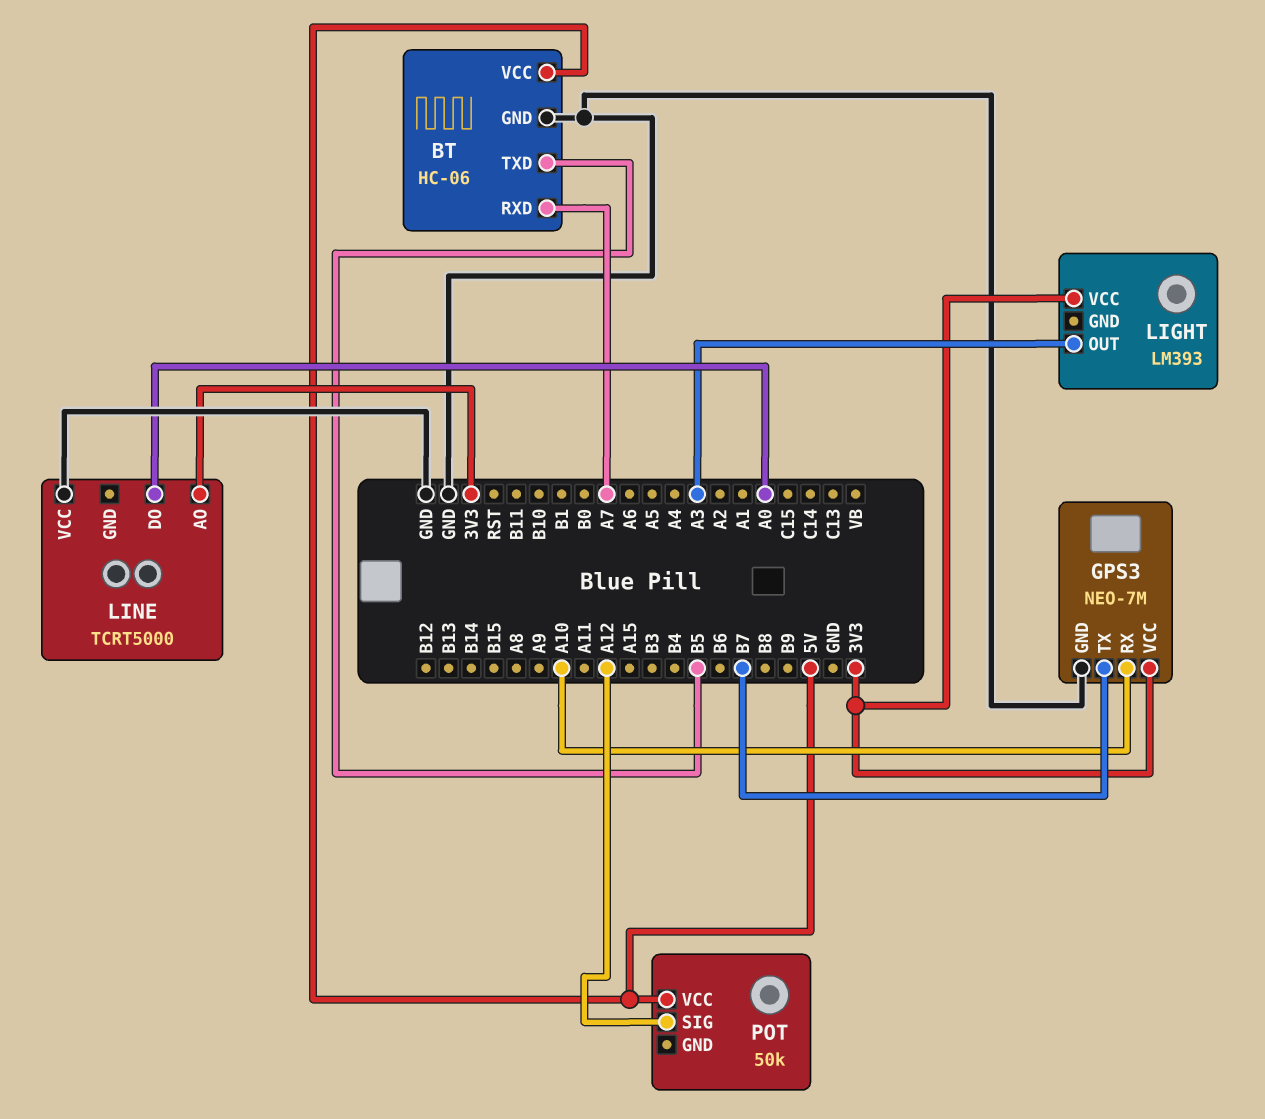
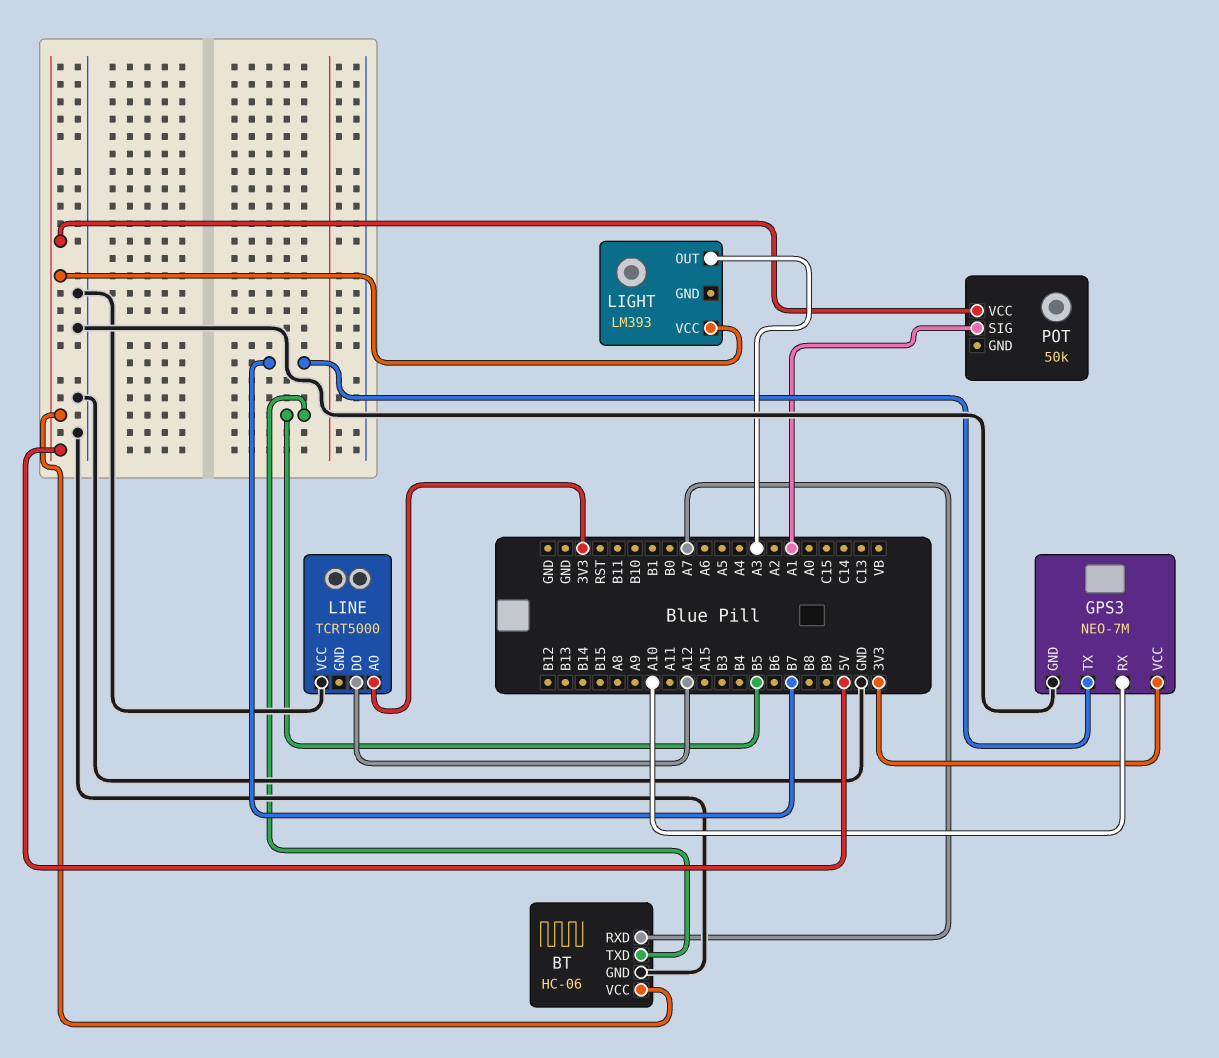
LIGHT pin VCC: 3V3 -> 5V
LINE pin DO: A0 -> A12
POT pin SIG: A12 -> A1

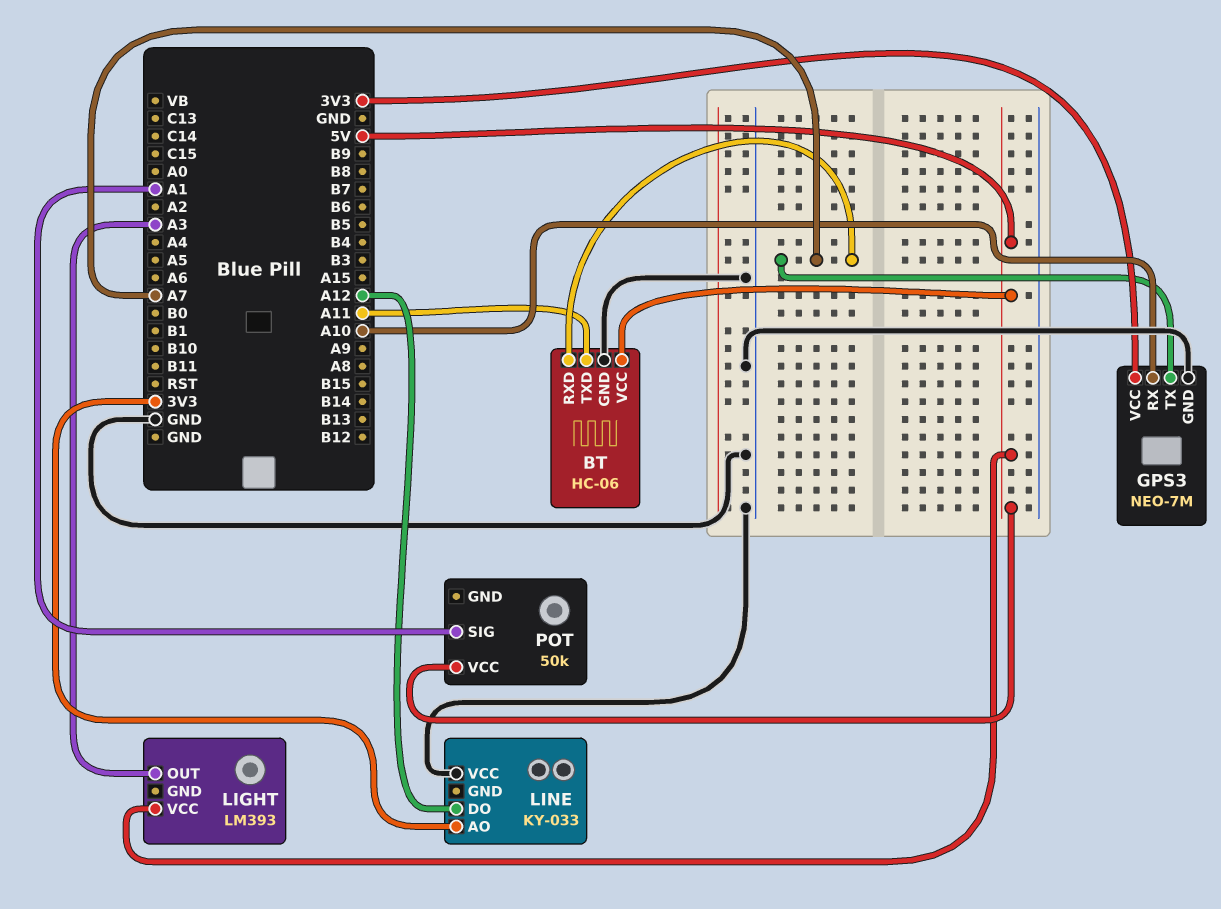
BT pin TXD: B5 -> A11
GPS3 pin TX: B7 -> A7
LINE: TCRT5000 -> KY-033

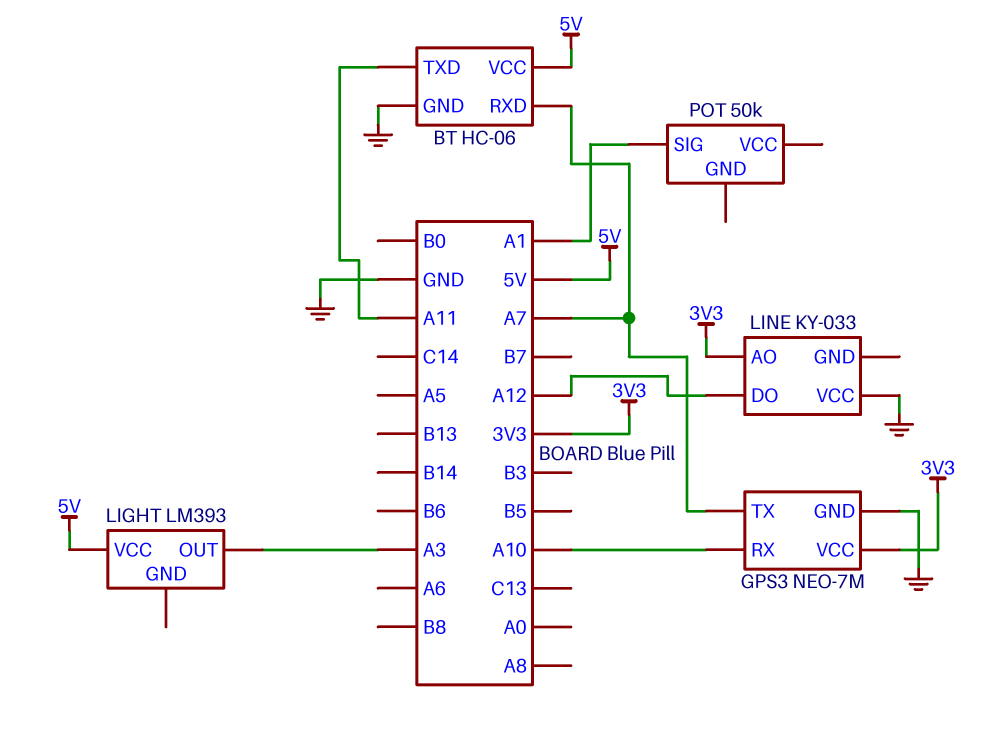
POT pin VCC: 5V -> none

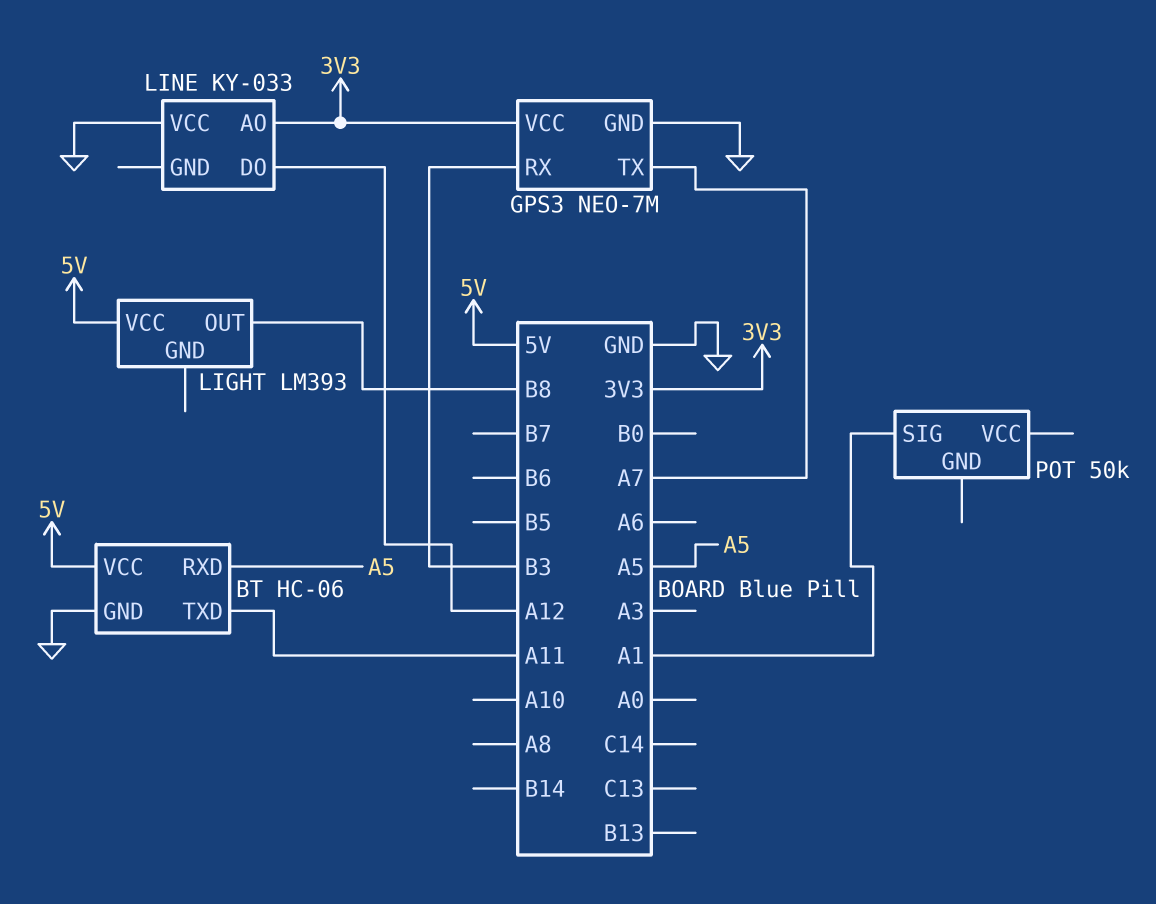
BT pin RXD: A7 -> A5
GPS3 pin RX: A10 -> B3
LIGHT pin OUT: A3 -> B8

